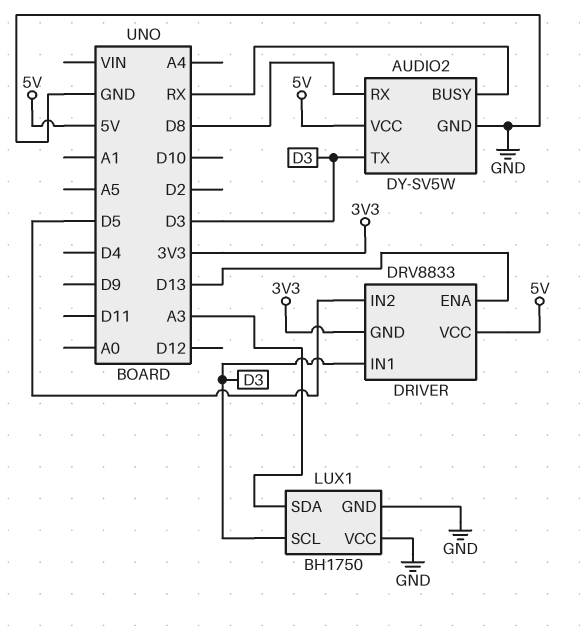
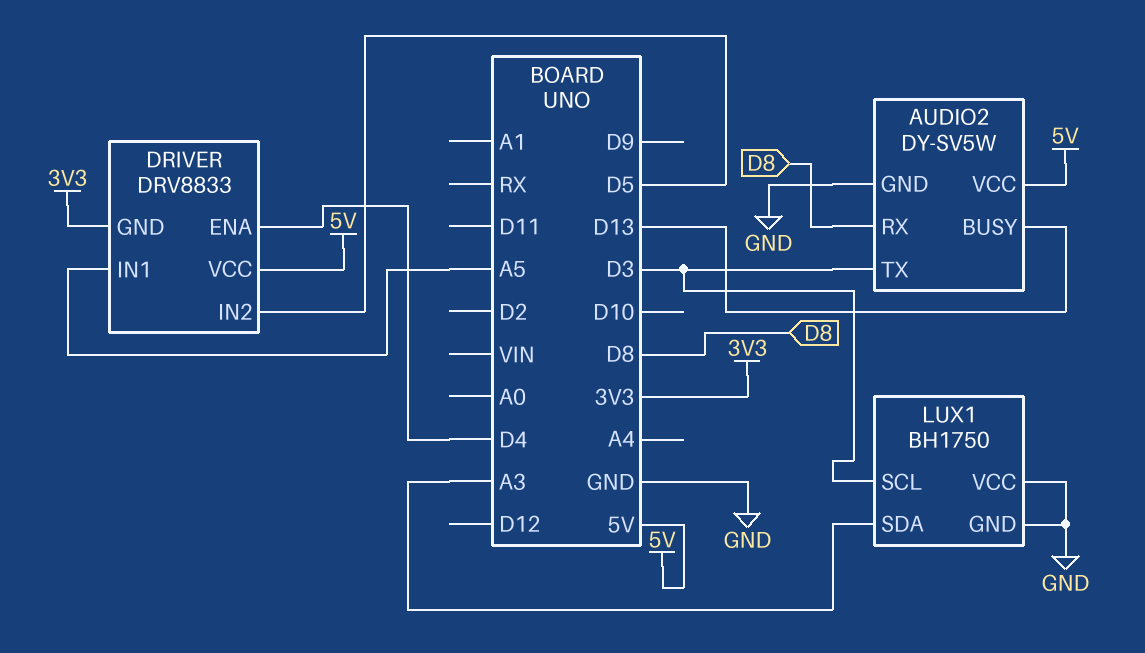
AUDIO2 pin BUSY: RX -> D13
DRIVER pin ENA: D13 -> D4
DRIVER pin IN1: D3 -> A5

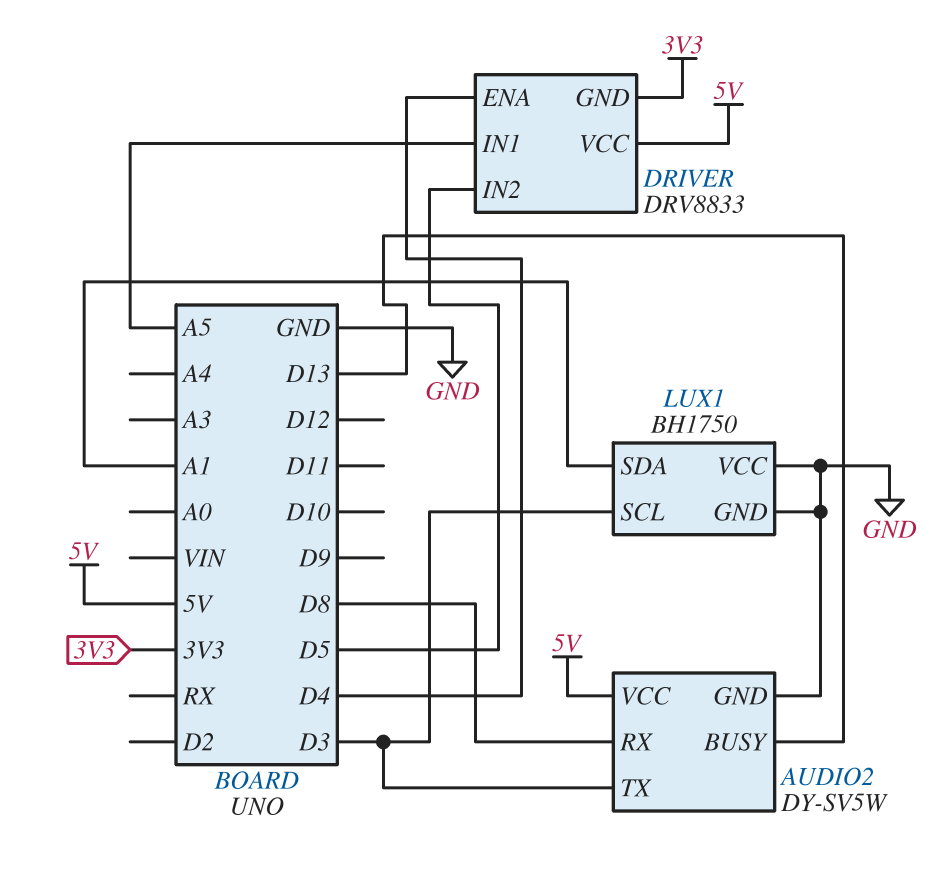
LUX1 pin SDA: A3 -> A1

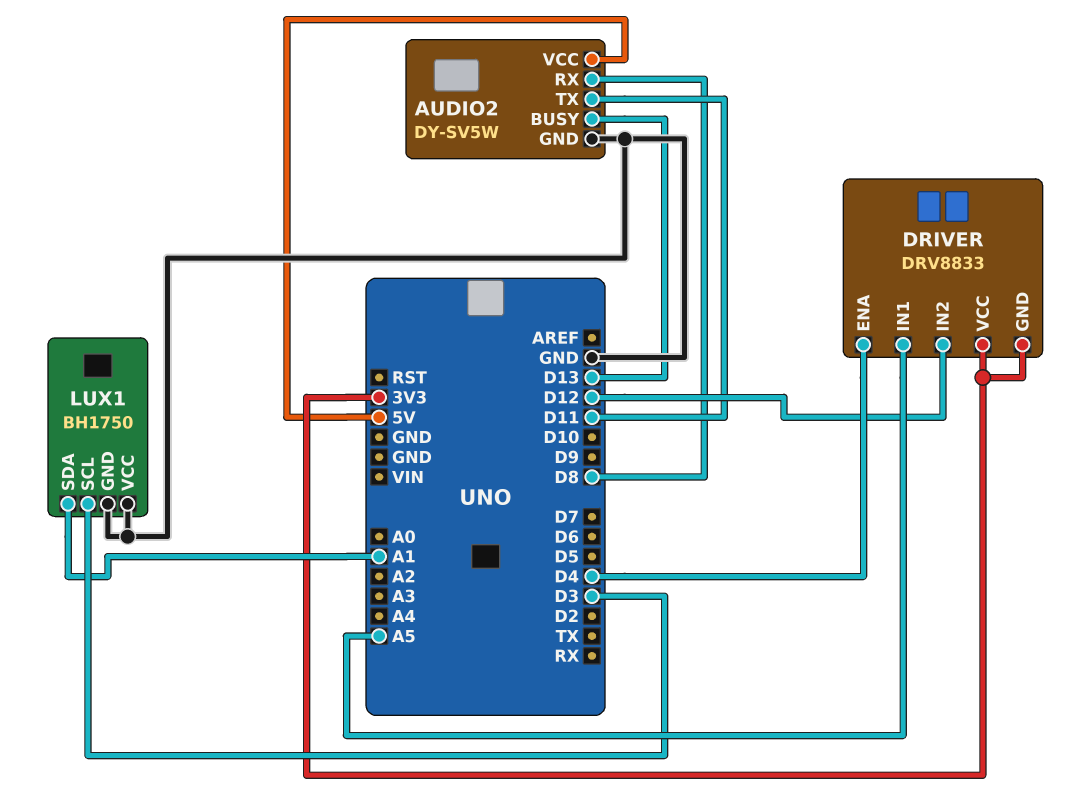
AUDIO2 pin TX: D3 -> D11
DRIVER pin IN2: D5 -> D12
DRIVER pin VCC: 5V -> 3V3

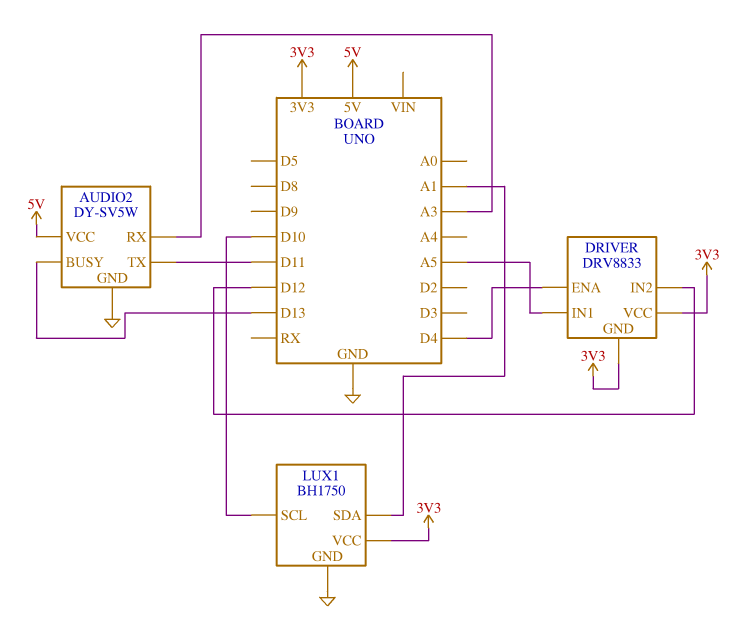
AUDIO2 pin RX: D8 -> A3
LUX1 pin SCL: D3 -> D10
LUX1 pin VCC: GND -> 3V3

